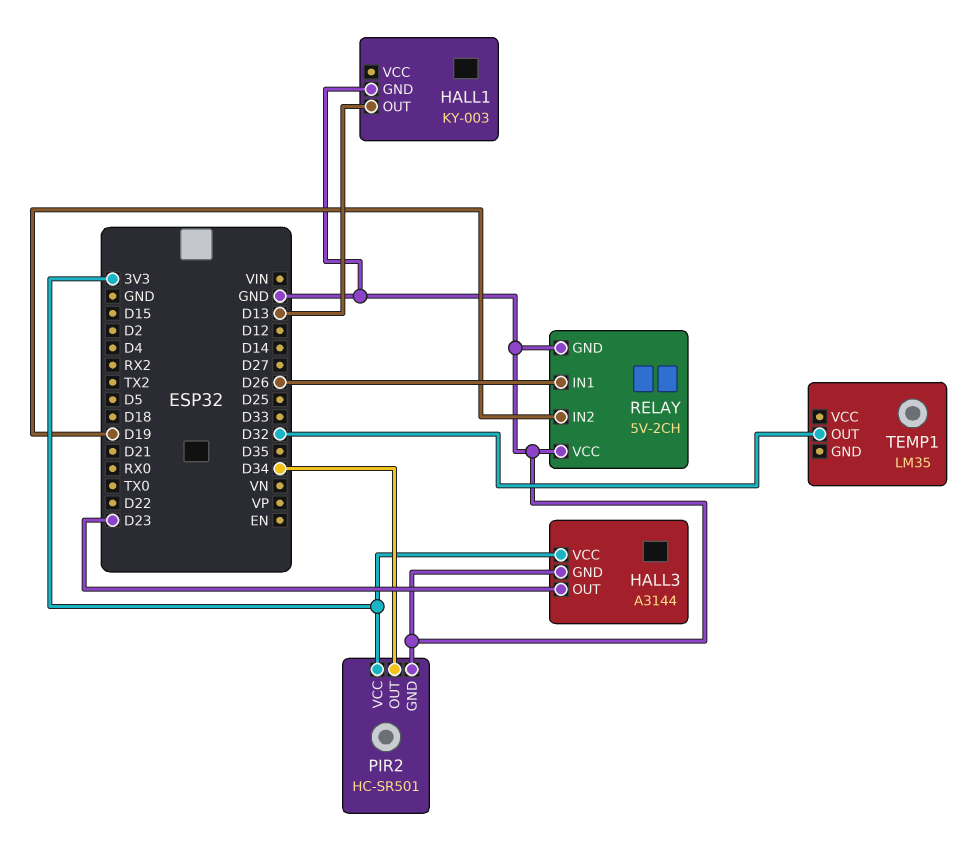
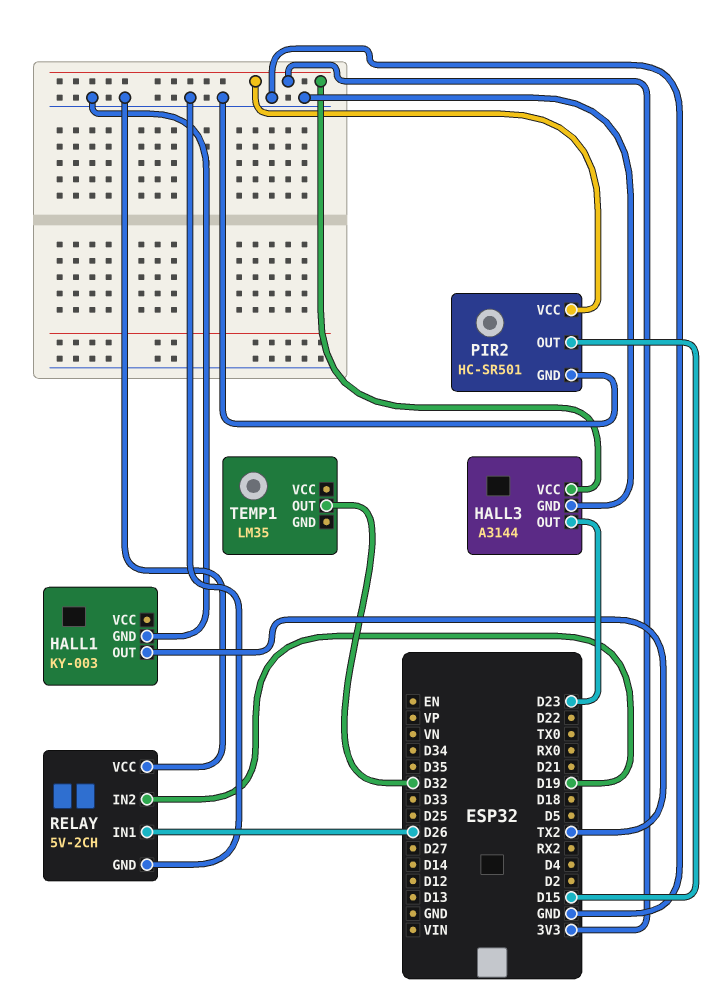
HALL1 pin OUT: D13 -> TX2
PIR2 pin OUT: D34 -> D15

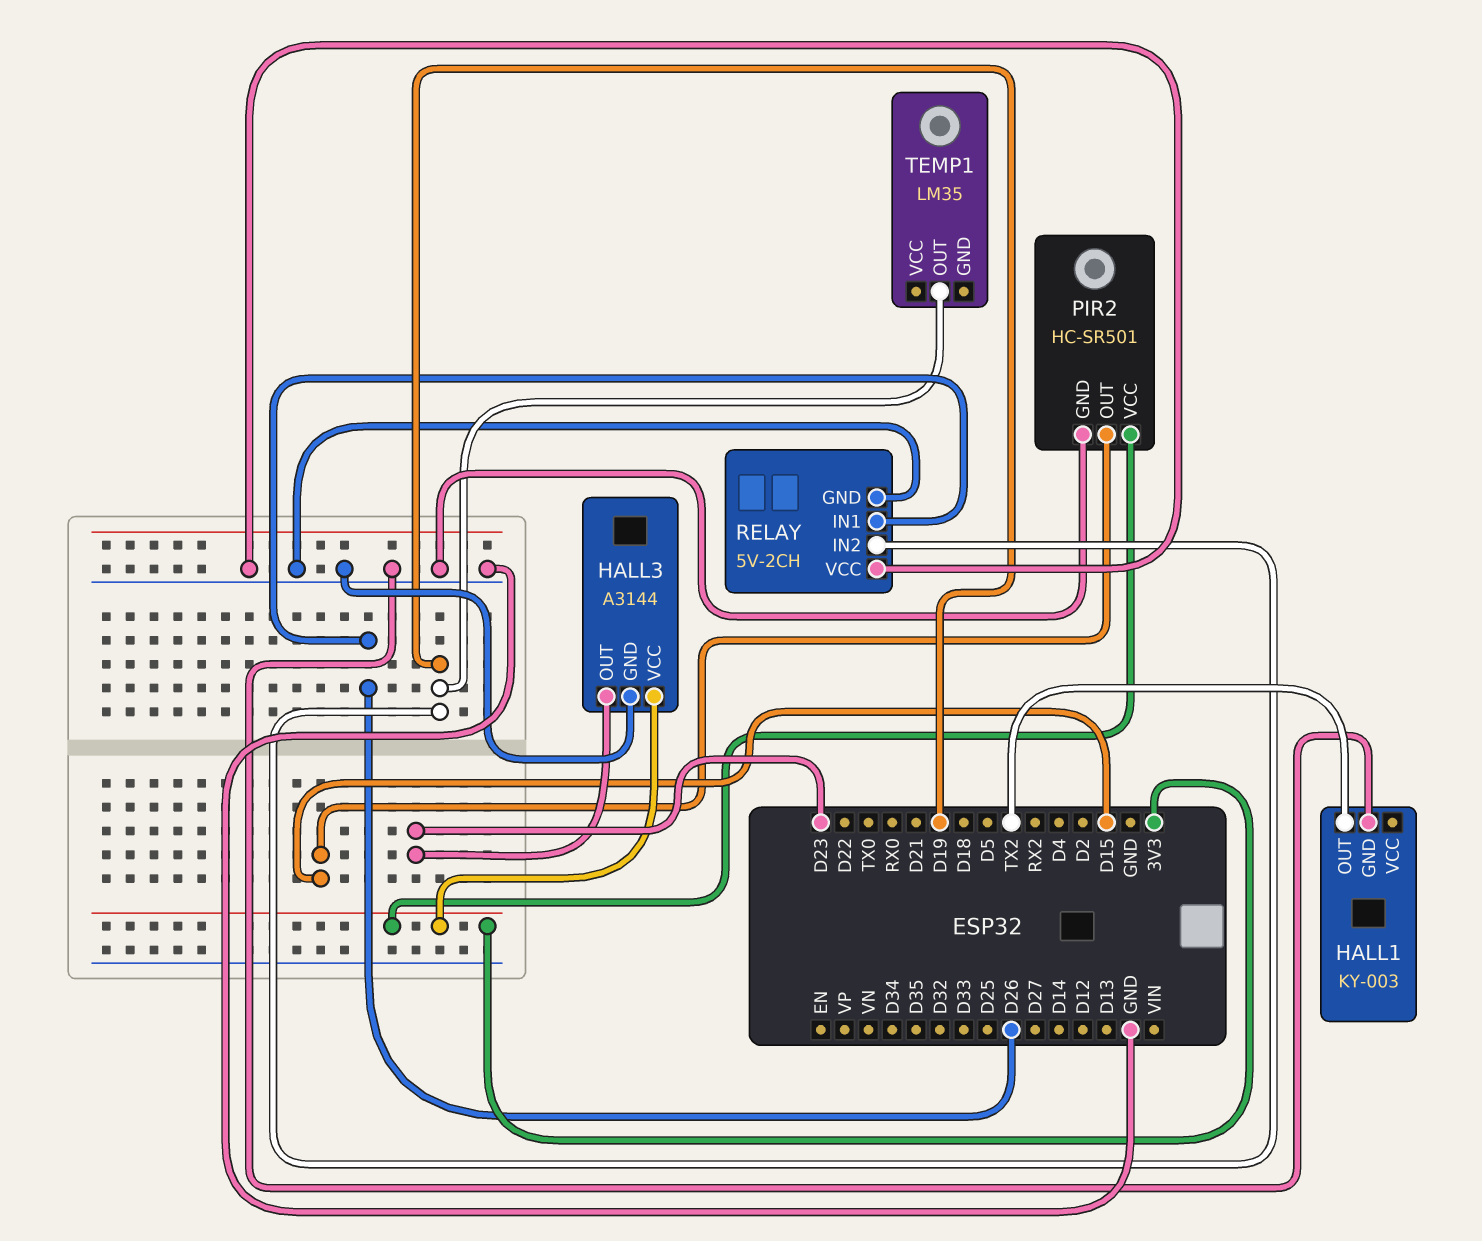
TEMP1 pin OUT: D32 -> D19

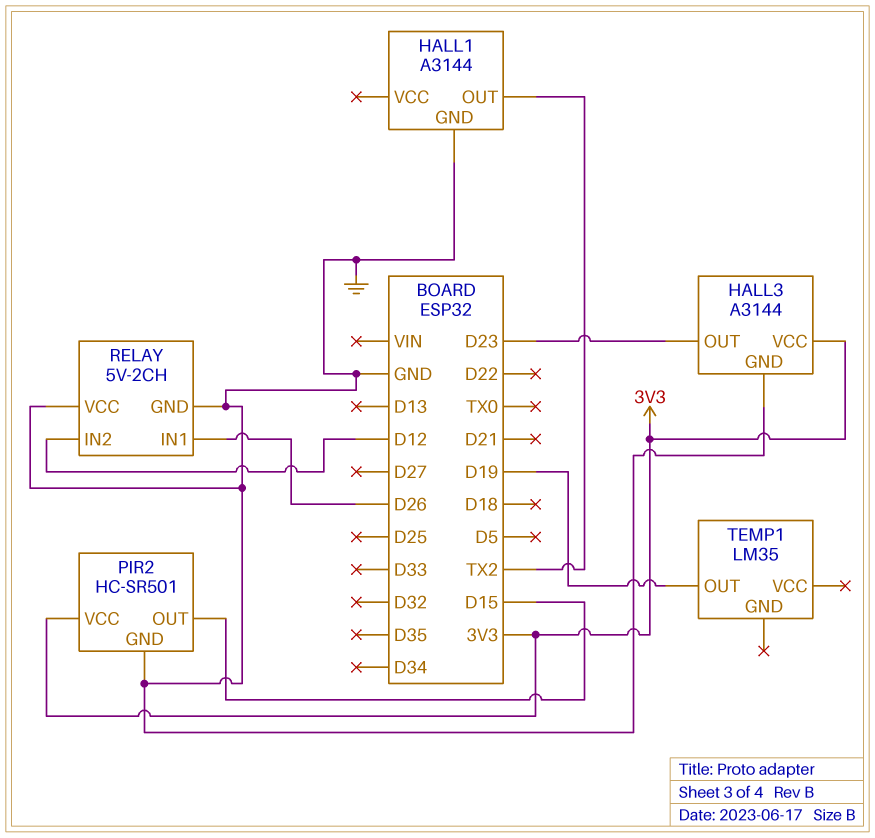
HALL1: KY-003 -> A3144
RELAY pin IN2: D19 -> D12

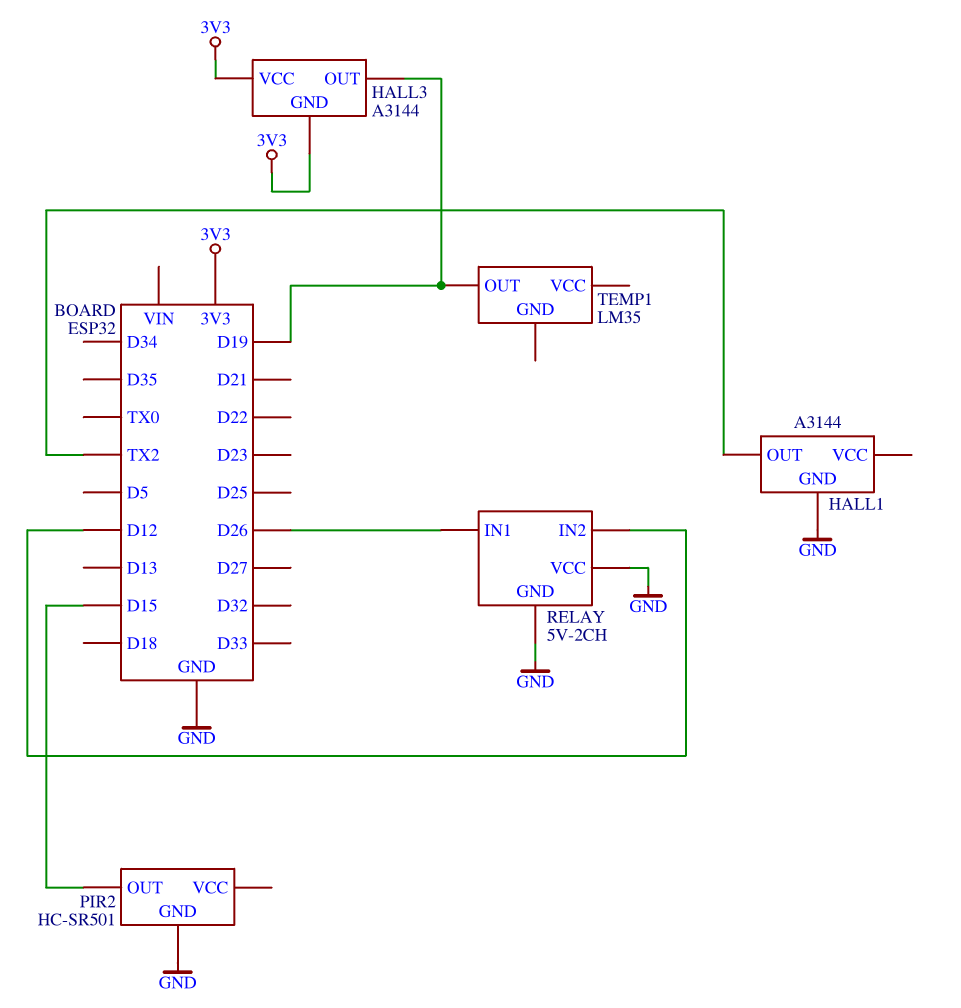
HALL3 pin GND: GND -> 3V3
HALL3 pin OUT: D23 -> D19
PIR2 pin VCC: 3V3 -> none

